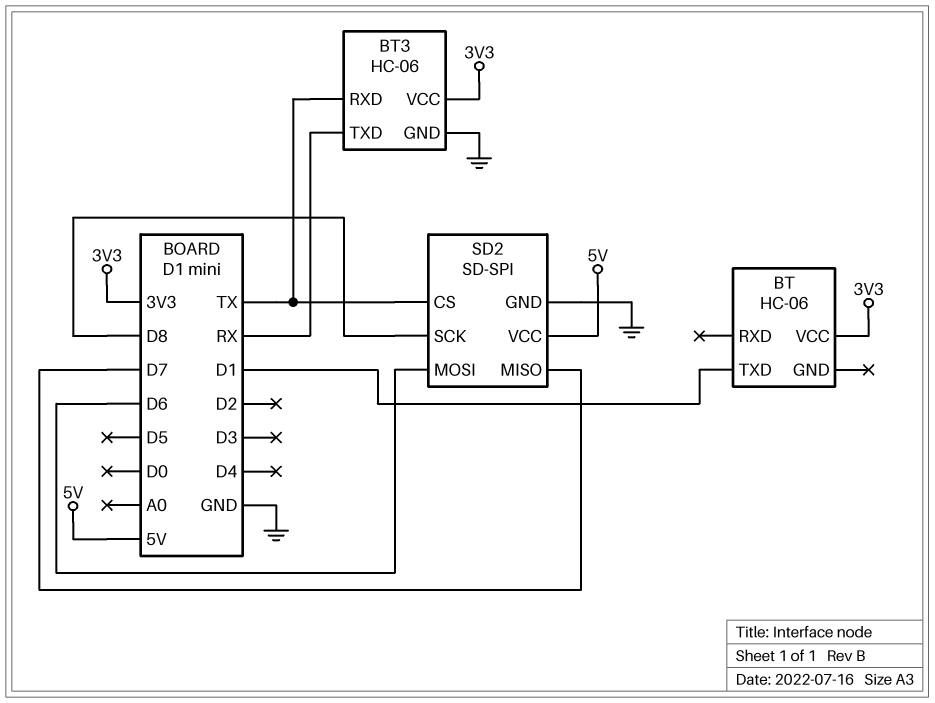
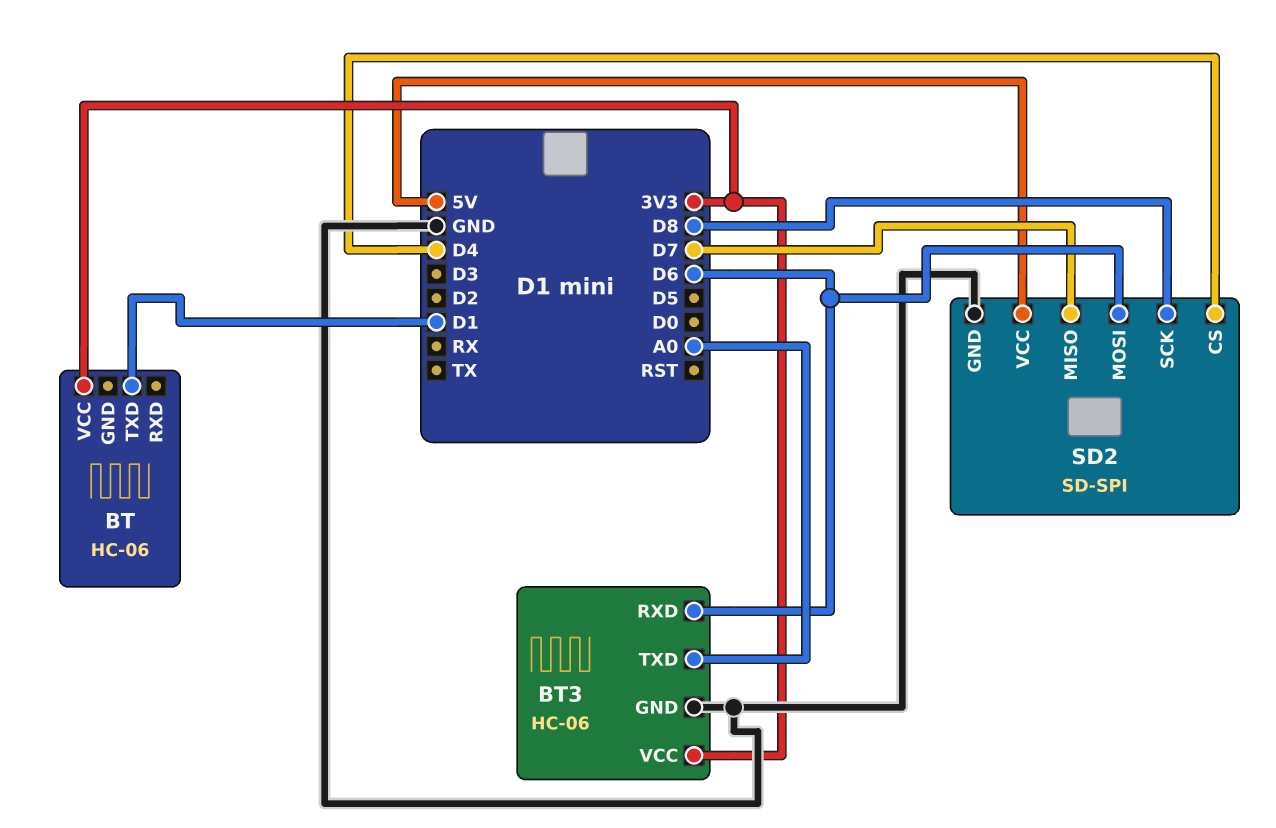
BT3 pin RXD: TX -> D6
BT3 pin TXD: RX -> A0
SD2 pin CS: TX -> D4

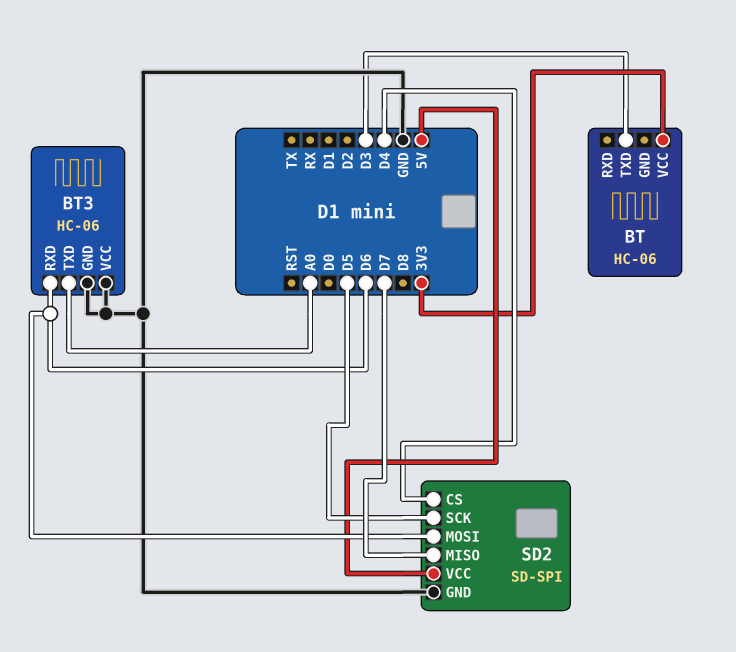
BT pin TXD: D1 -> D3
BT3 pin VCC: 3V3 -> GND
SD2 pin SCK: D8 -> D5

